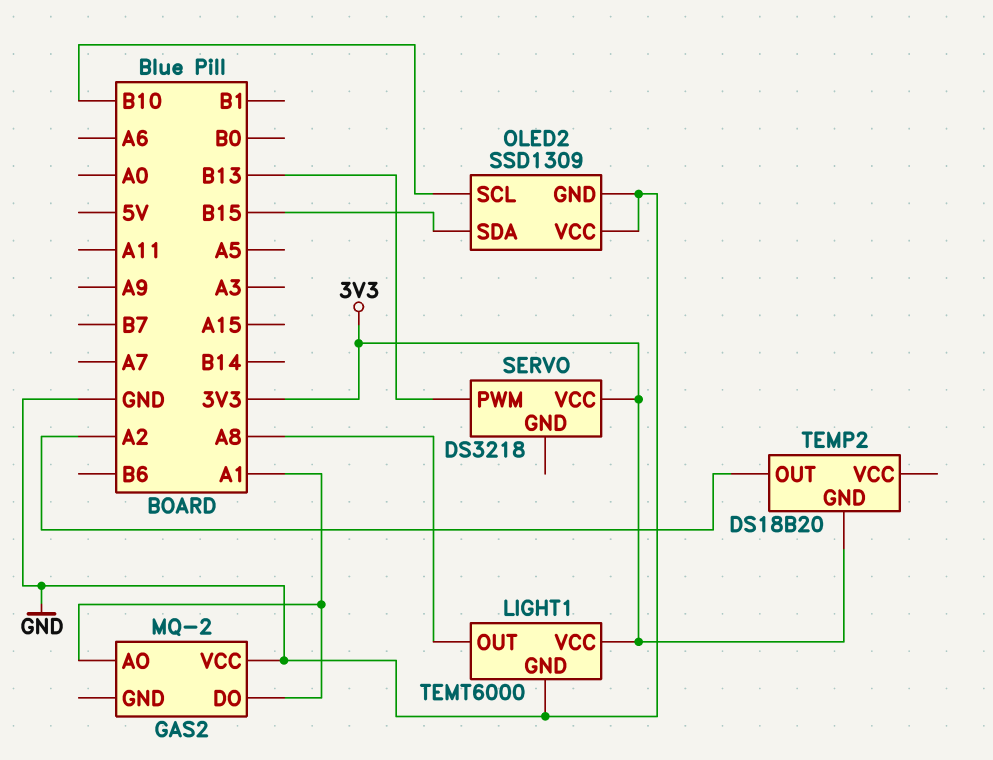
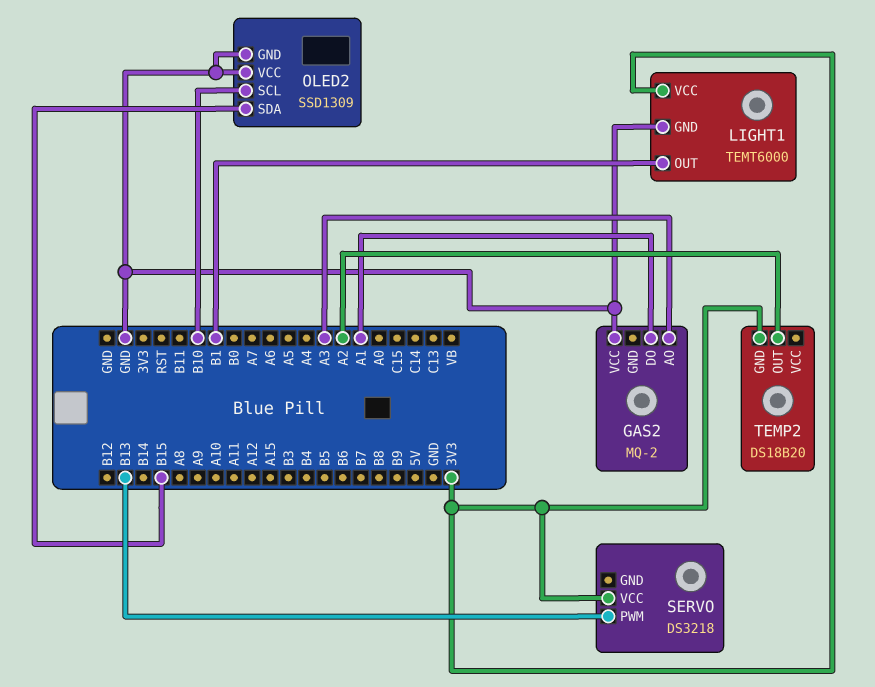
GAS2 pin AO: A1 -> A3
LIGHT1 pin OUT: A8 -> B1

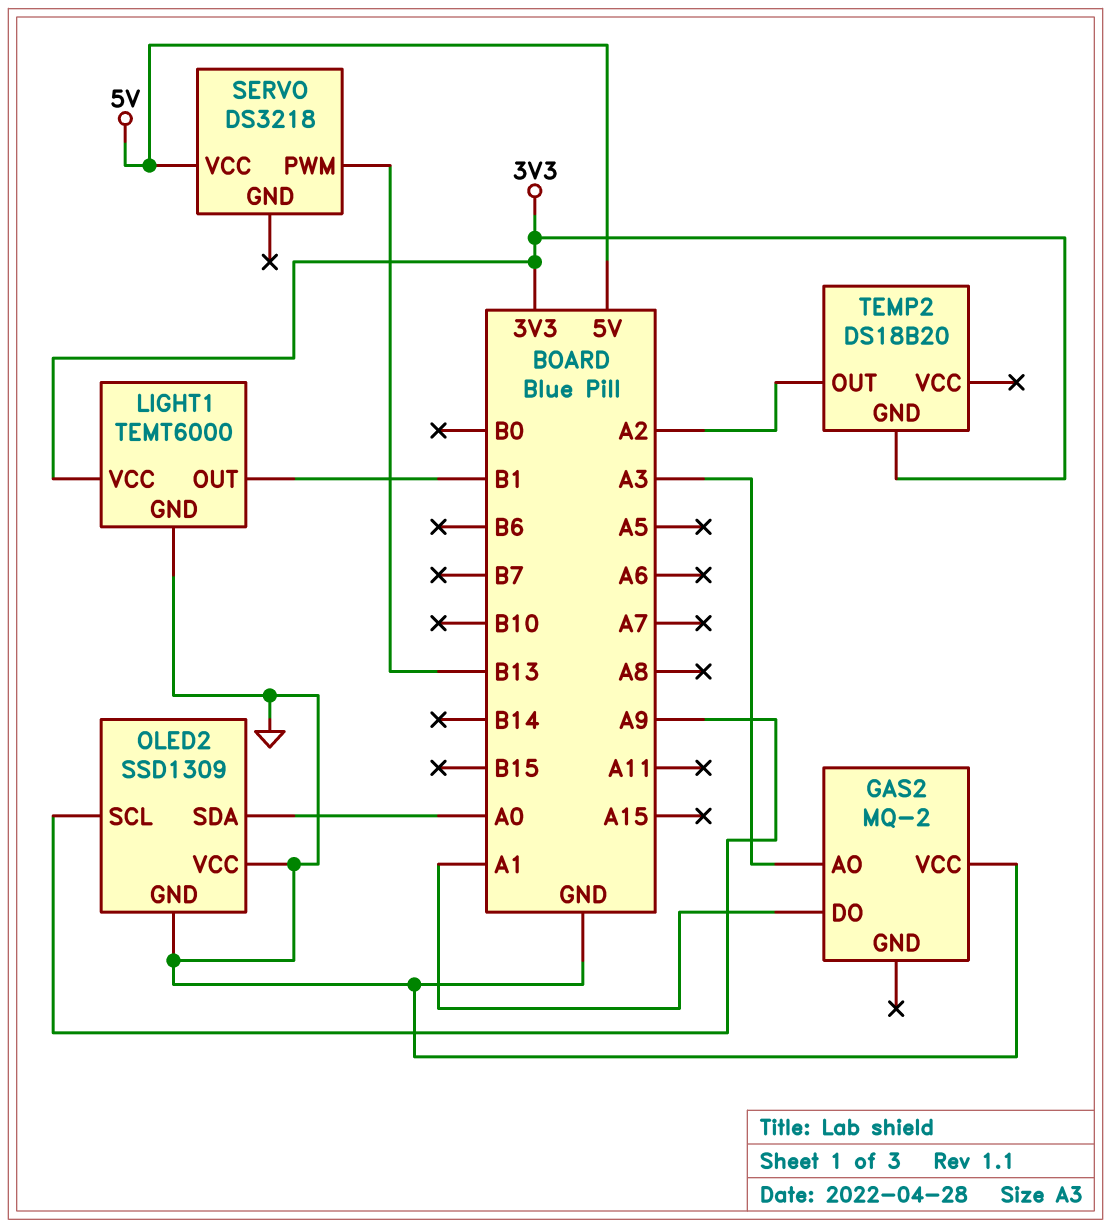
OLED2 pin SCL: B10 -> A9
OLED2 pin SDA: B15 -> A0
SERVO pin VCC: 3V3 -> 5V

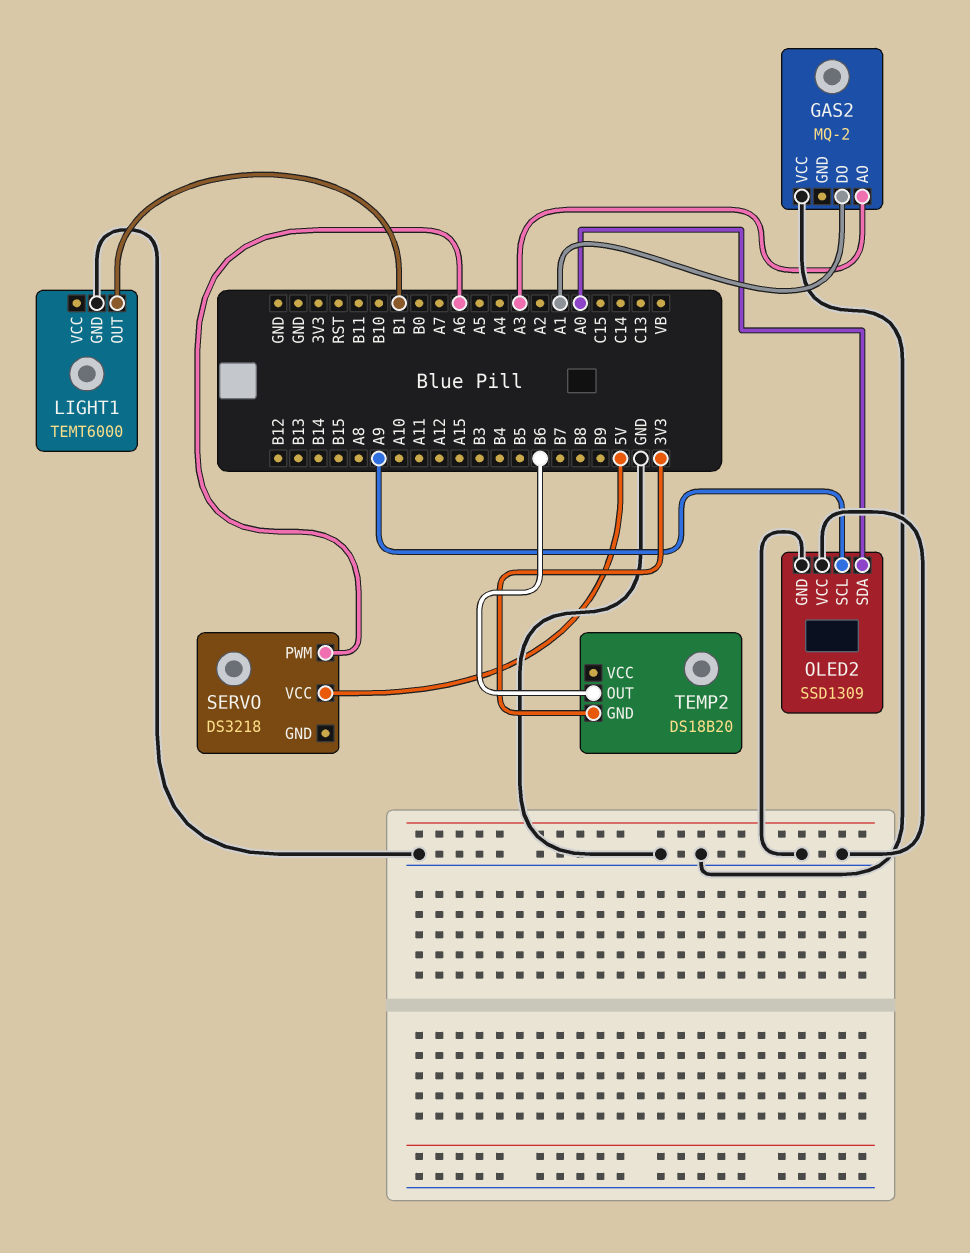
LIGHT1 pin VCC: 3V3 -> none
SERVO pin PWM: B13 -> A6
TEMP2 pin OUT: A2 -> B6

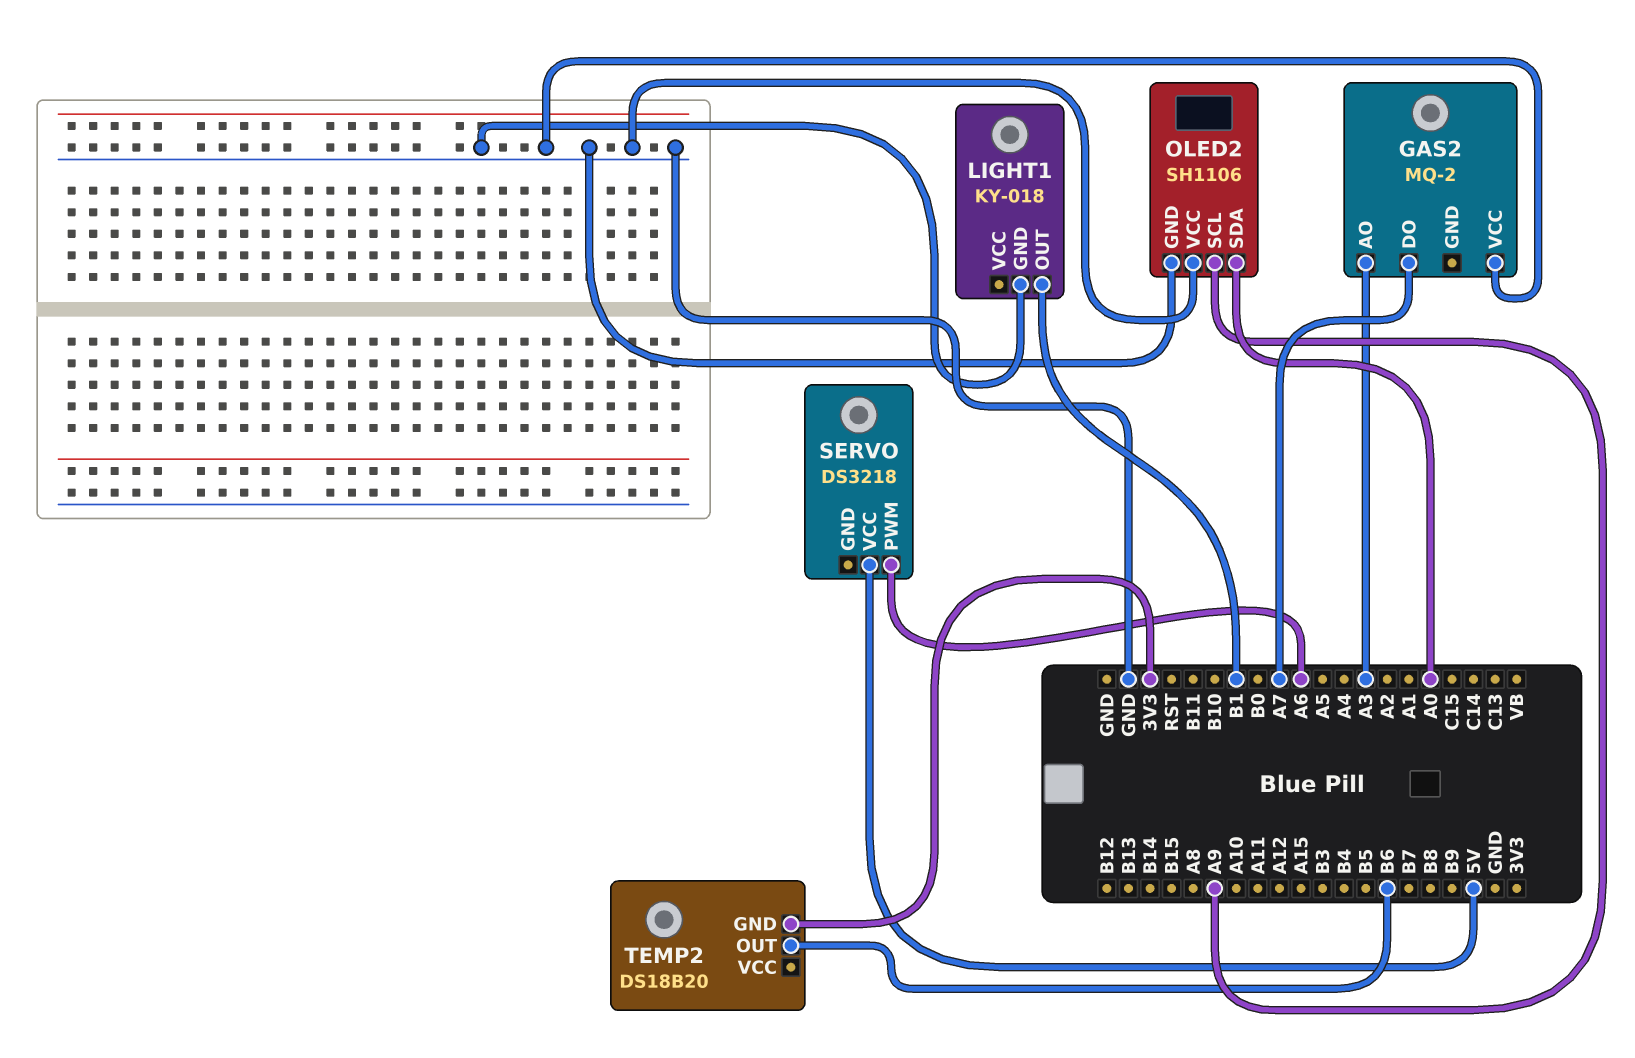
GAS2 pin DO: A1 -> A7
LIGHT1: TEMT6000 -> KY-018
OLED2: SSD1309 -> SH1106

